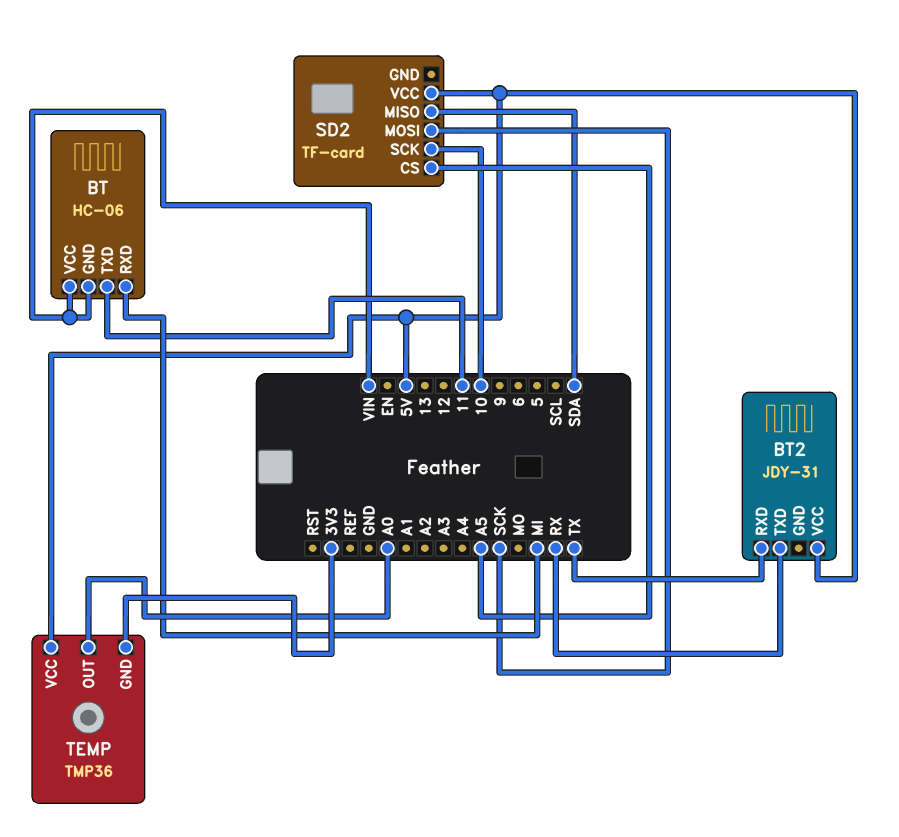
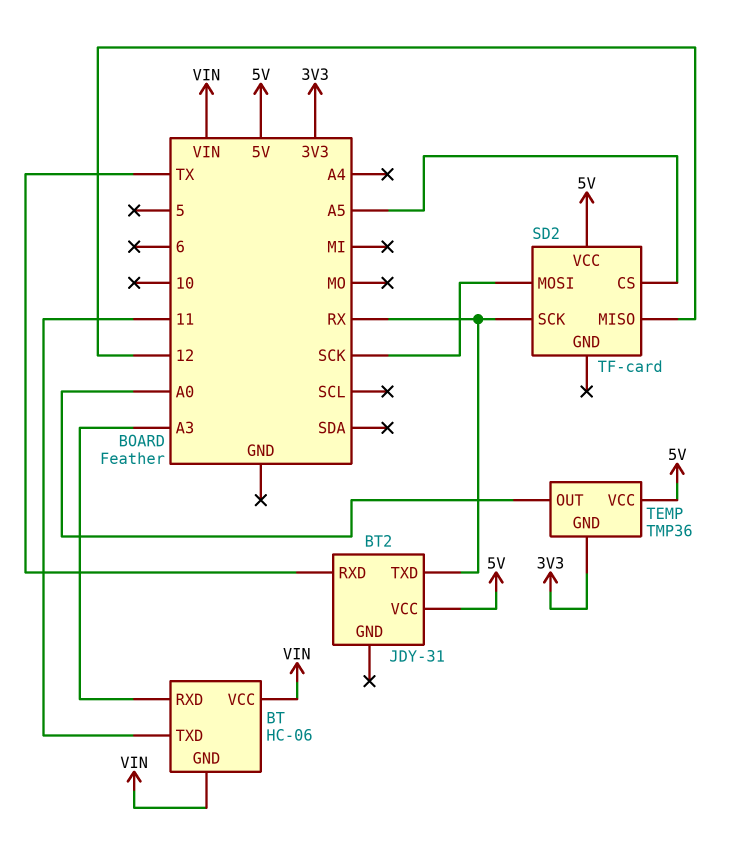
BT pin RXD: MI -> A3
SD2 pin MISO: SDA -> 12
SD2 pin SCK: 10 -> RX

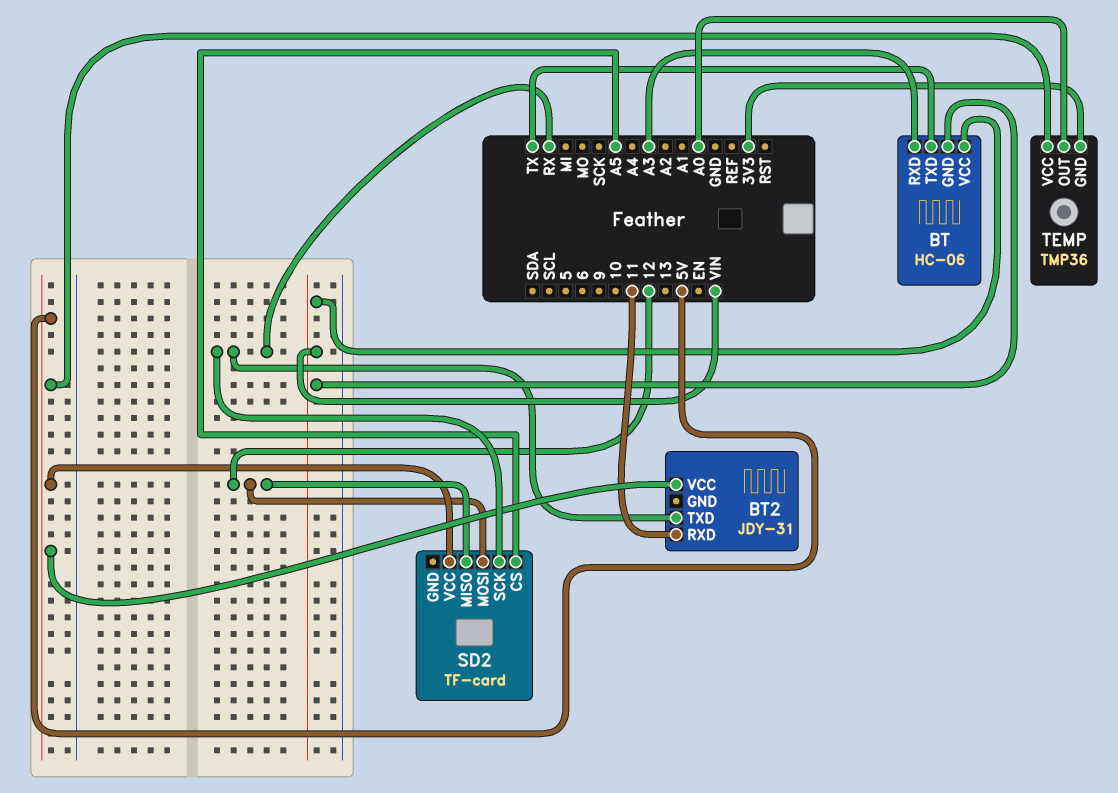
BT pin TXD: 11 -> TX
BT2 pin RXD: TX -> 11
SD2 pin MOSI: SCK -> 12

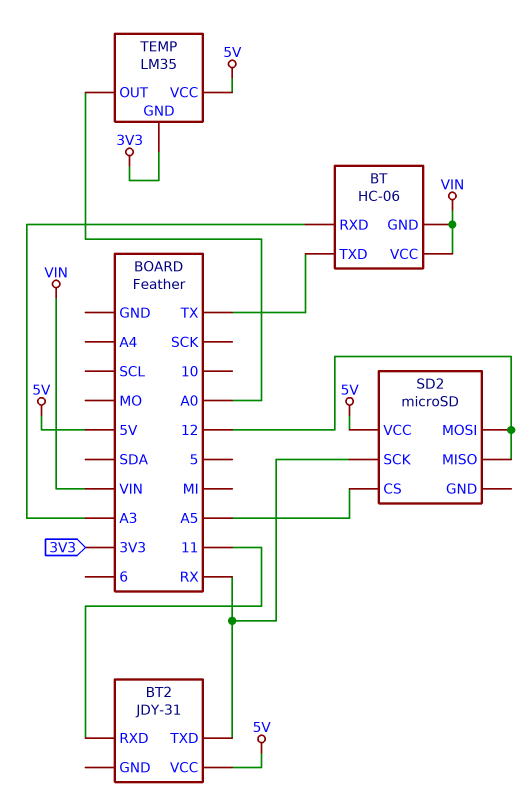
SD2: TF-card -> microSD
TEMP: TMP36 -> LM35

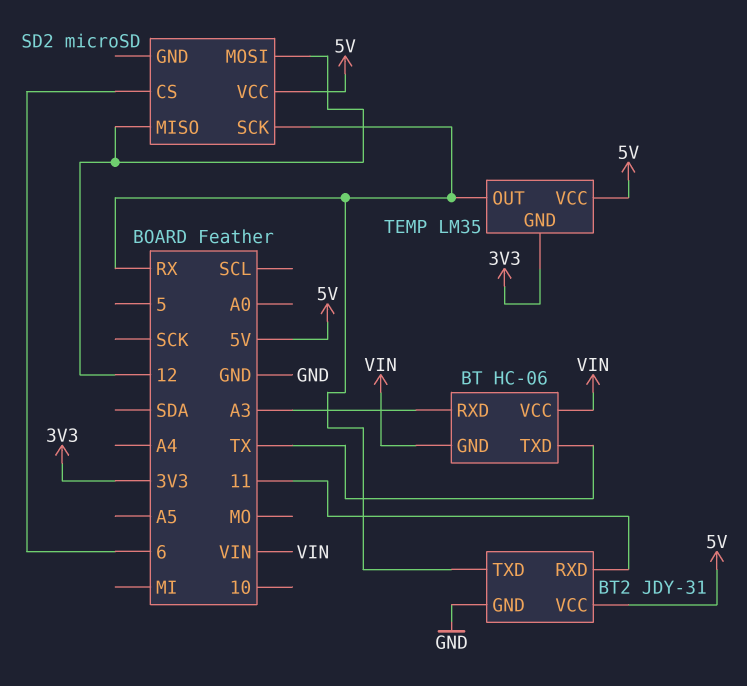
BT2 pin GND: none -> GND
SD2 pin CS: A5 -> 6
TEMP pin OUT: A0 -> RX

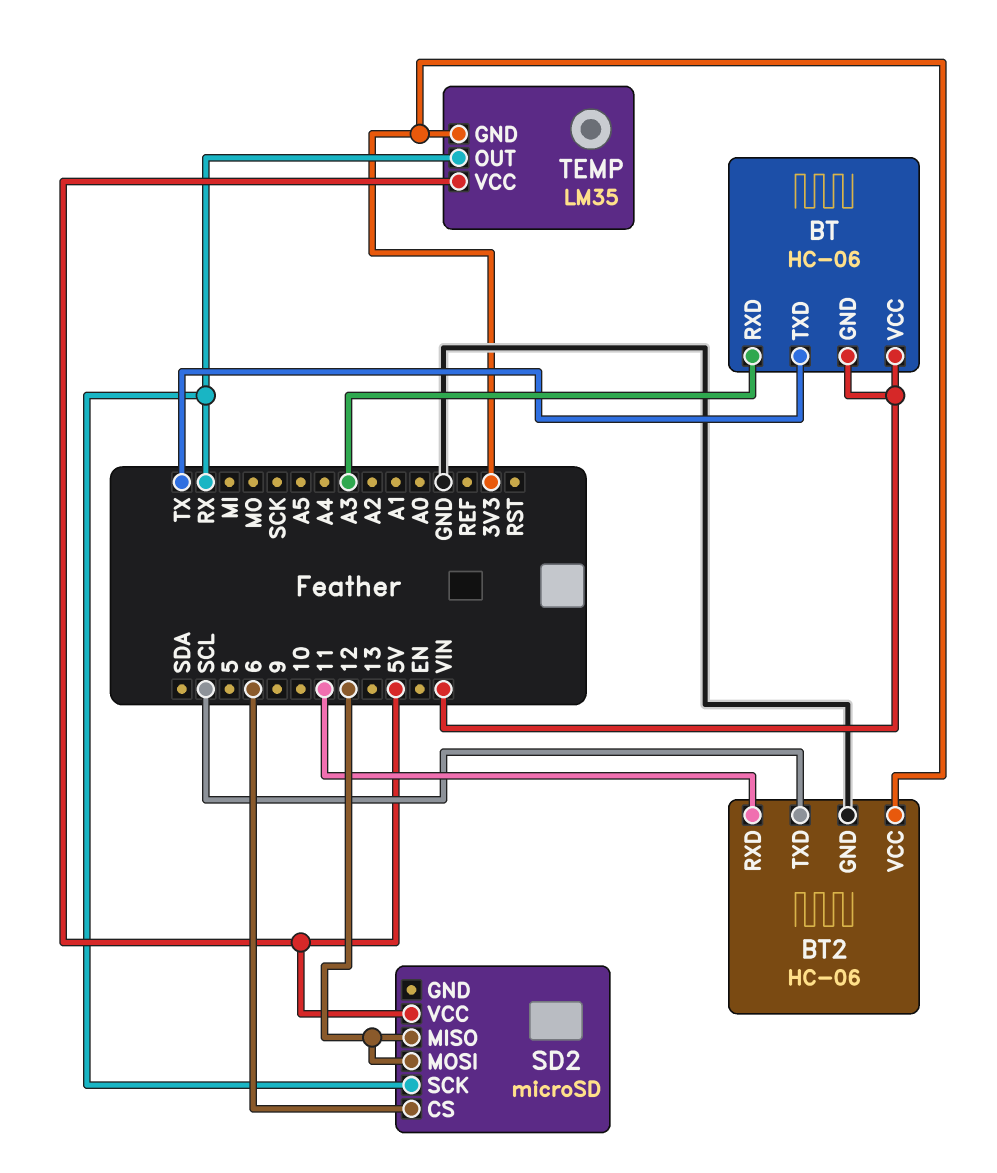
BT2: JDY-31 -> HC-06
BT2 pin TXD: RX -> SCL
BT2 pin VCC: 5V -> 3V3

